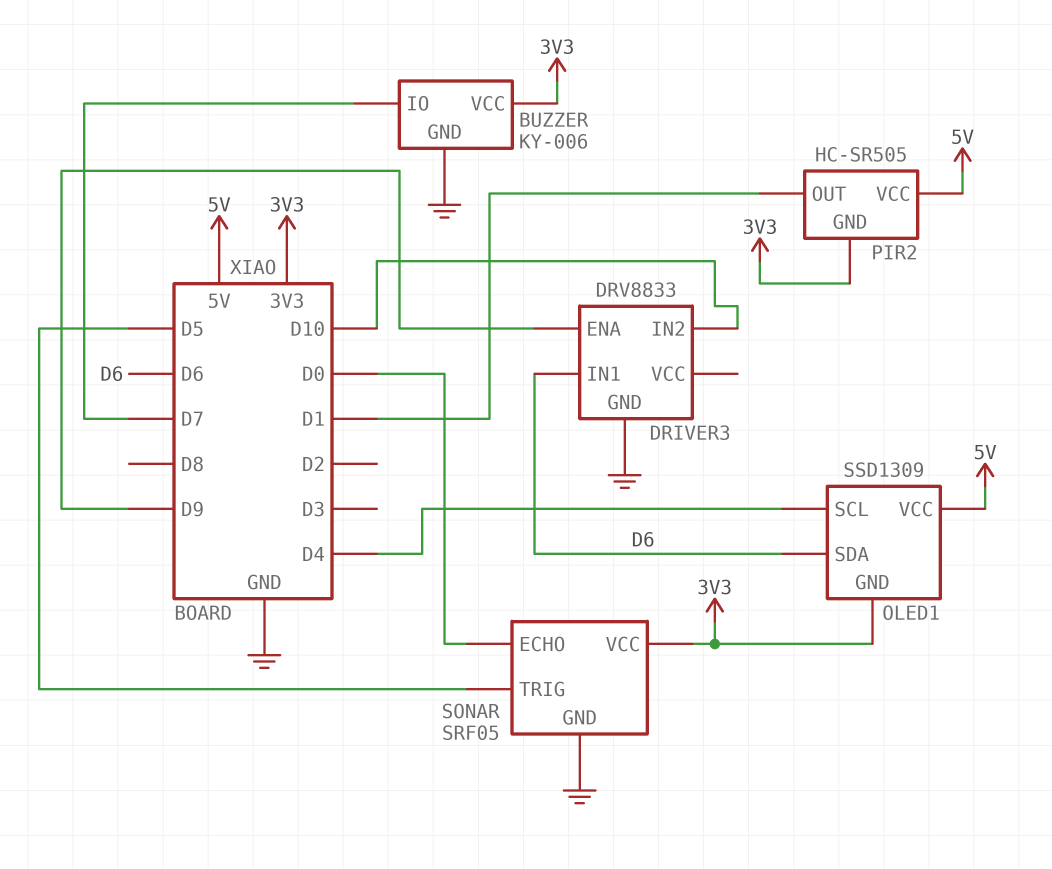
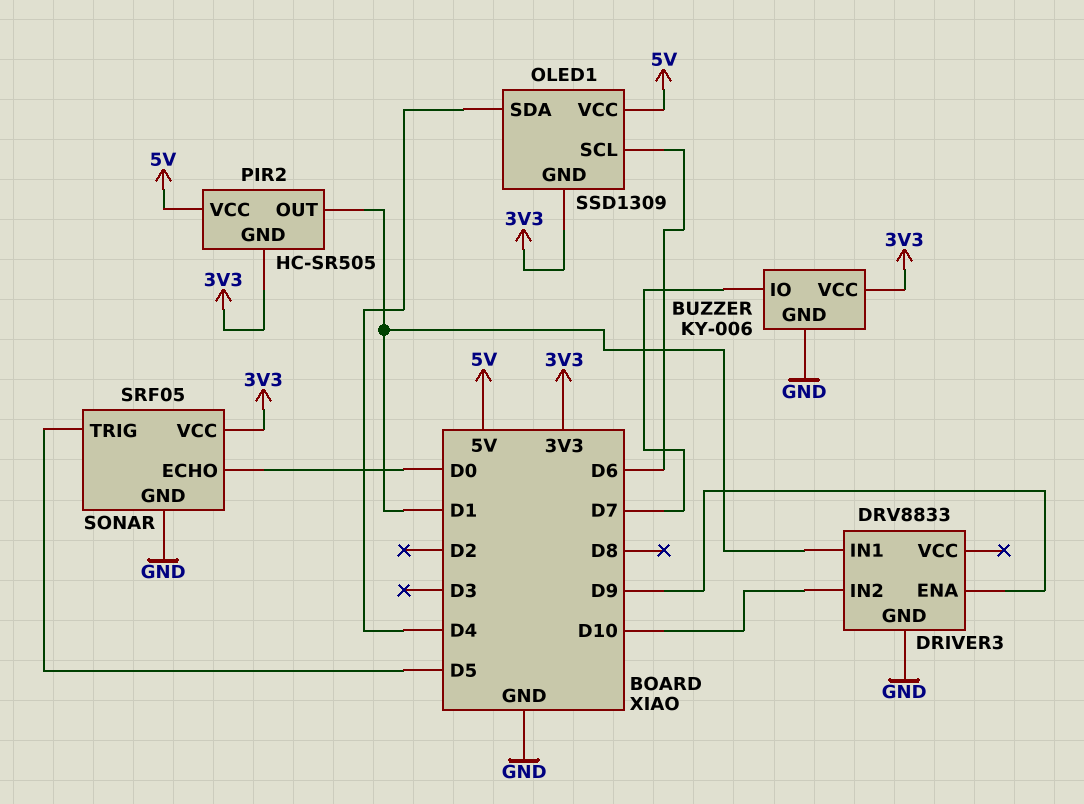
DRIVER3 pin IN1: D6 -> D1
OLED1 pin SCL: D4 -> D6
OLED1 pin SDA: D6 -> D4

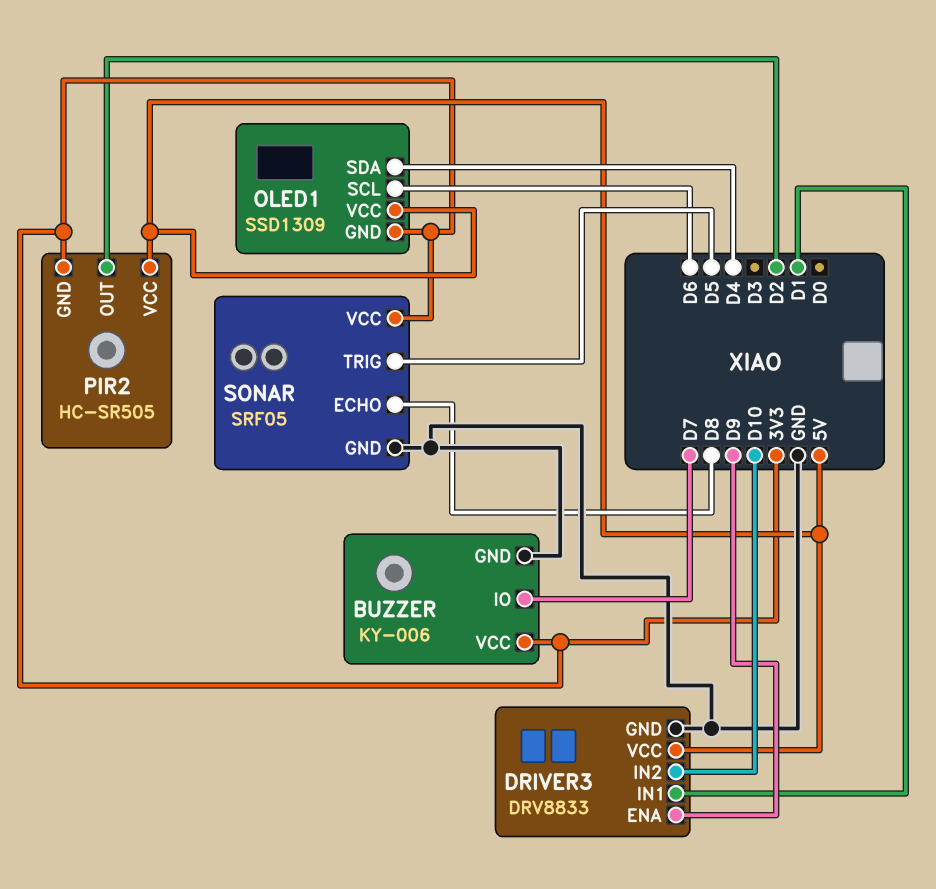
DRIVER3 pin VCC: none -> 5V
PIR2 pin OUT: D1 -> D2
SONAR pin ECHO: D0 -> D8

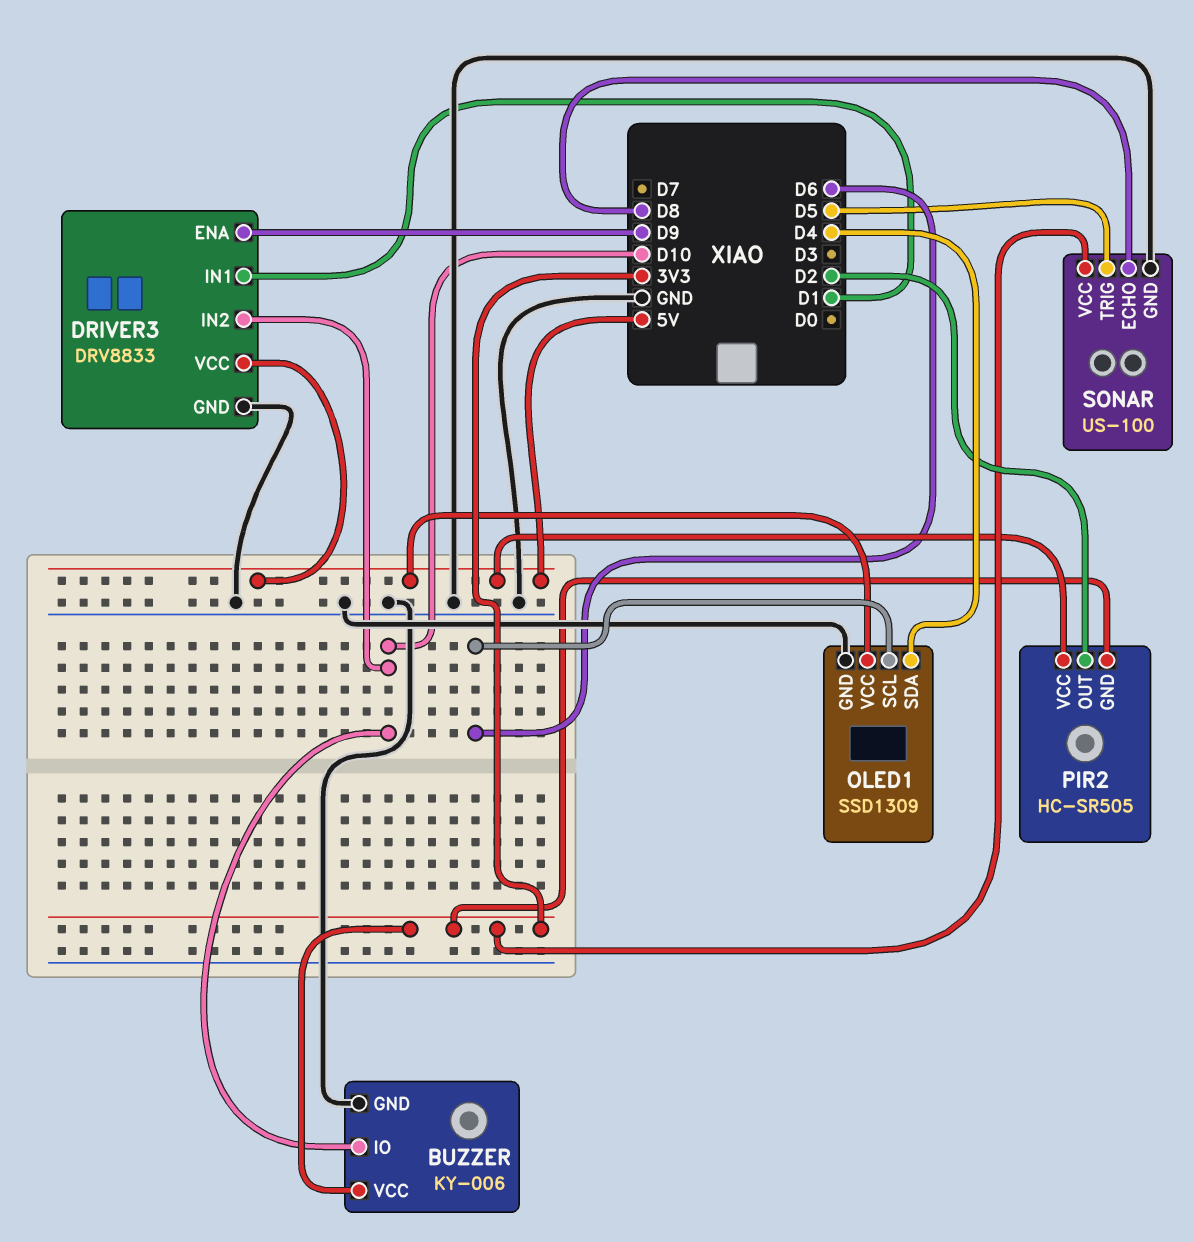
BUZZER pin IO: D7 -> D10
OLED1 pin GND: 3V3 -> GND
SONAR: SRF05 -> US-100

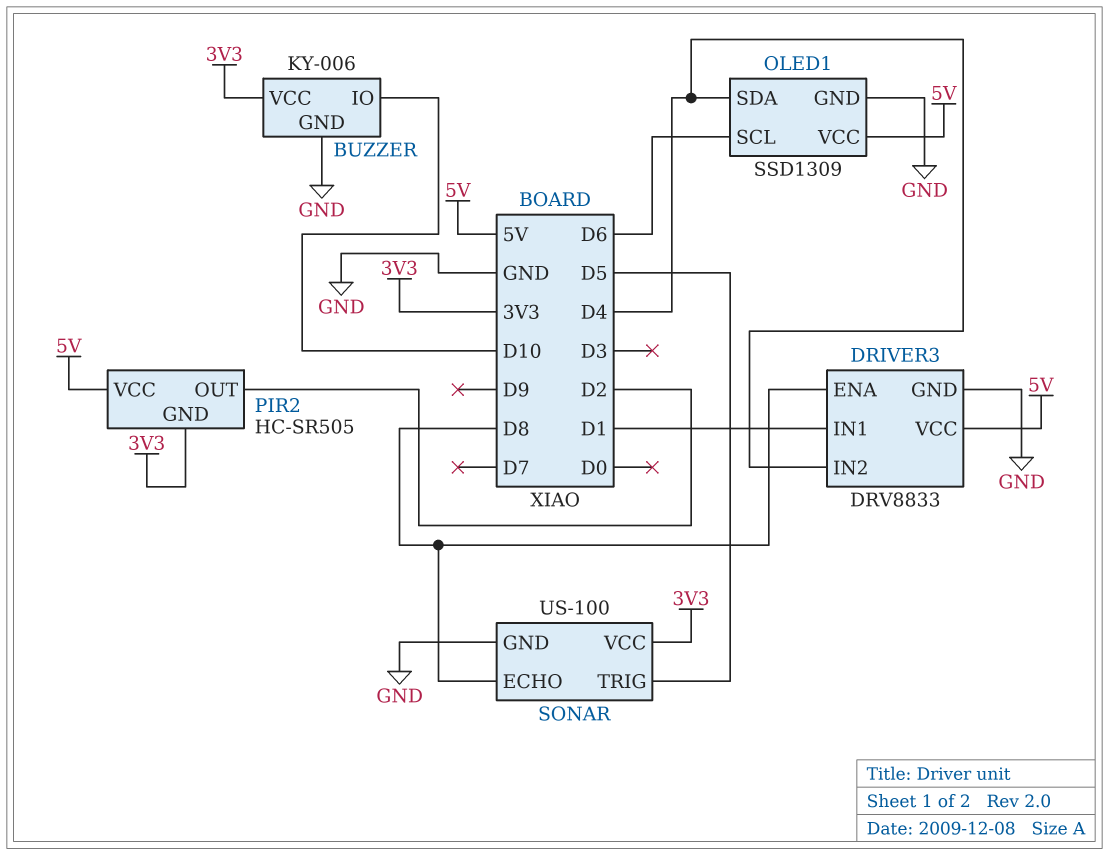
DRIVER3 pin ENA: D9 -> D8
DRIVER3 pin IN2: D10 -> D4

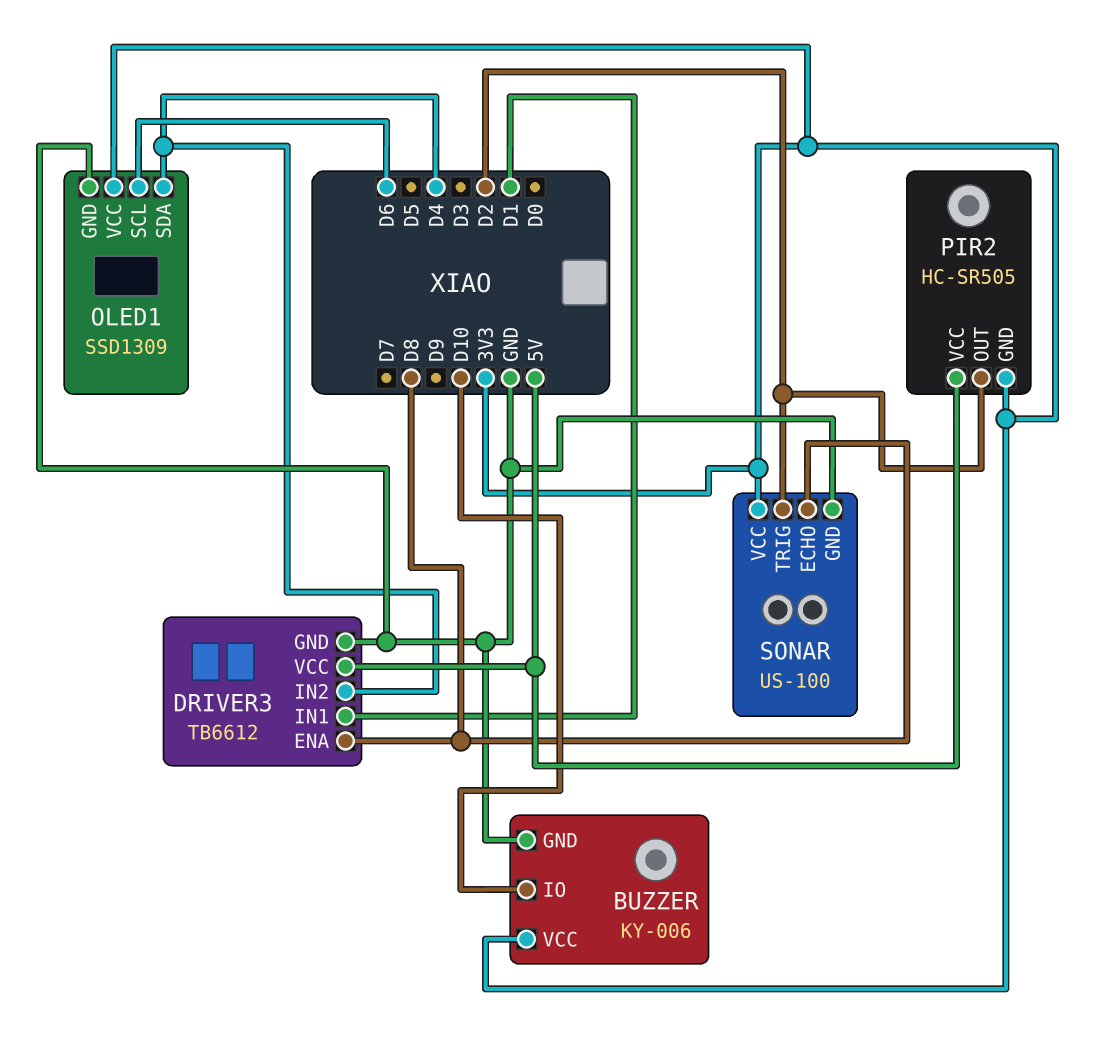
DRIVER3: DRV8833 -> TB6612
OLED1 pin VCC: 5V -> 3V3
SONAR pin TRIG: D5 -> D2

